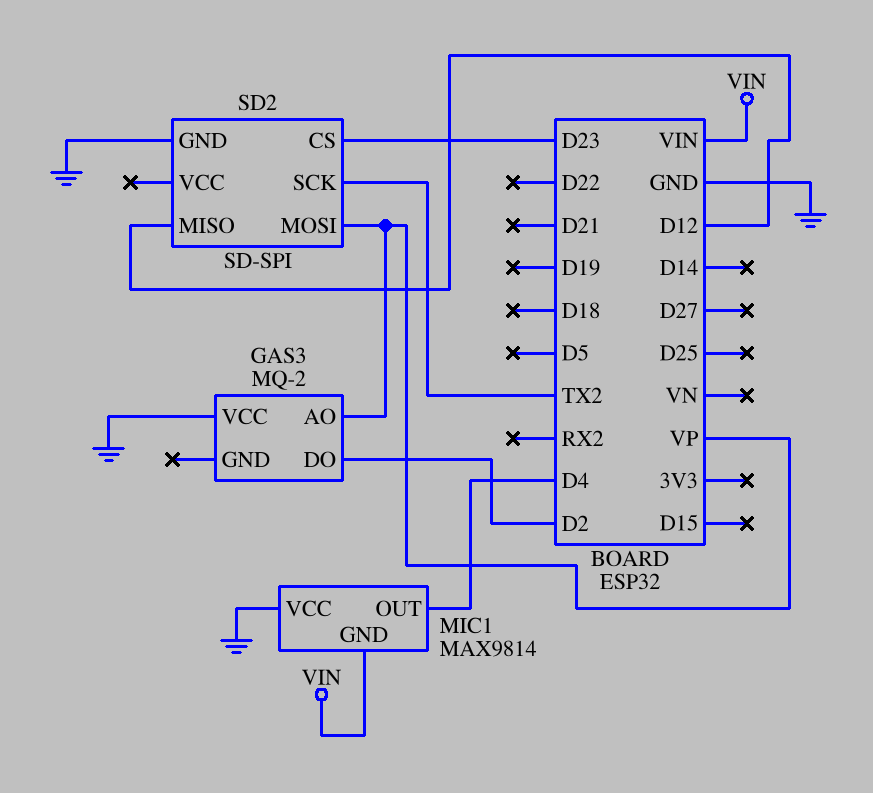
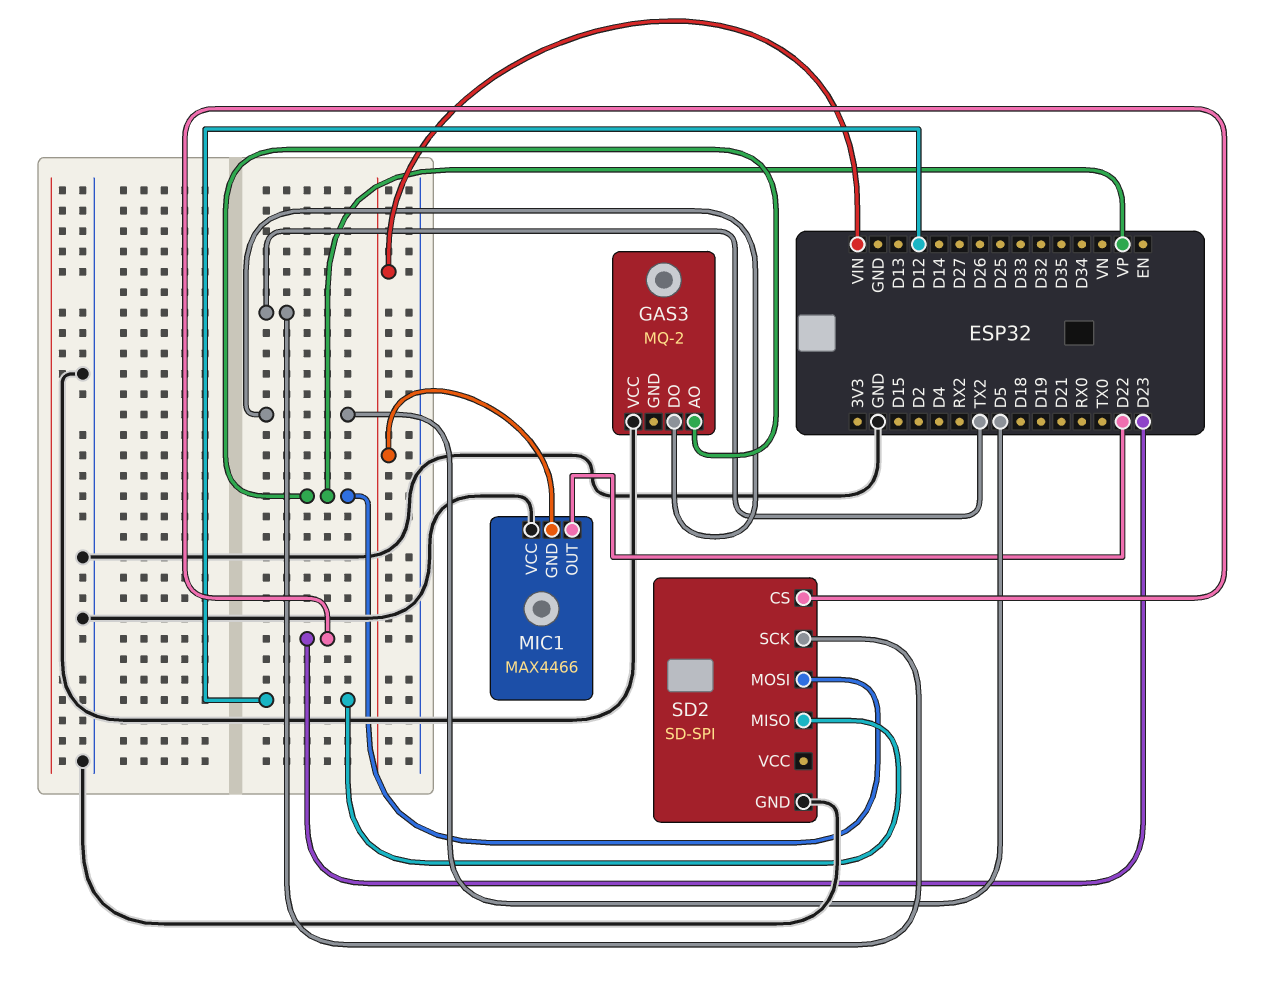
GAS3 pin DO: D2 -> D5
MIC1: MAX9814 -> MAX4466
MIC1 pin OUT: D4 -> D22

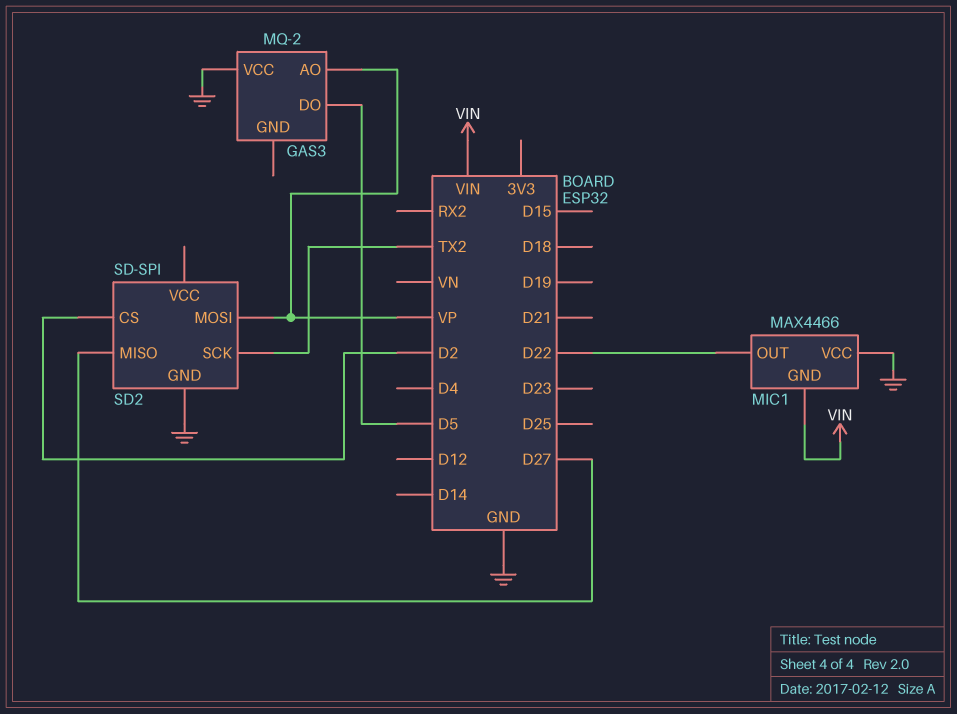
SD2 pin CS: D23 -> D2
SD2 pin MISO: D12 -> D27

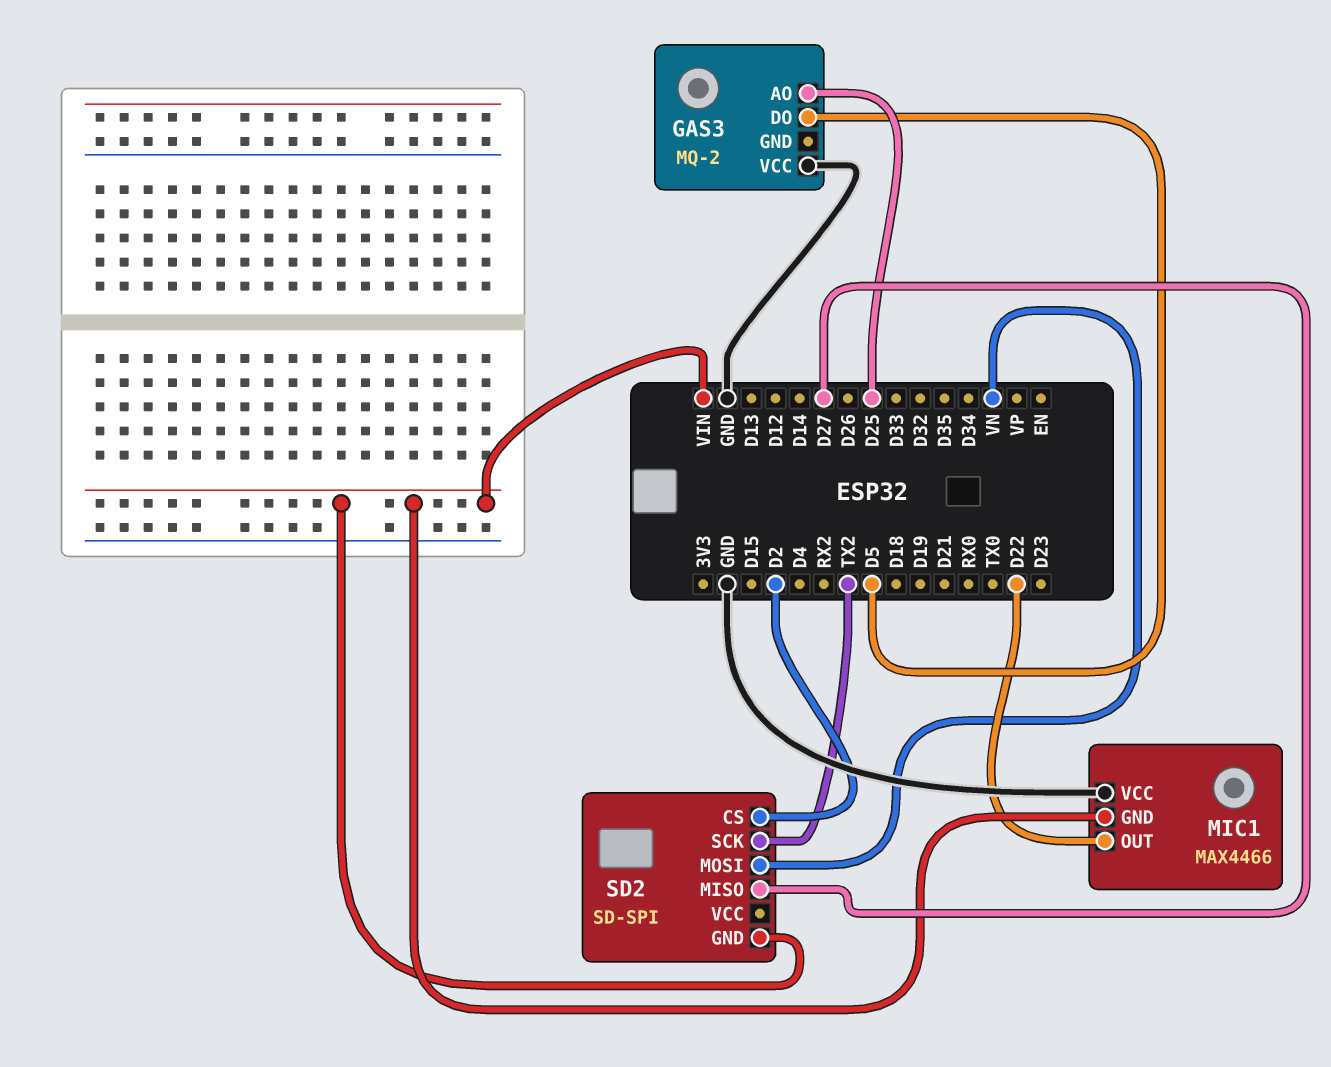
GAS3 pin AO: VP -> D25
SD2 pin GND: GND -> VIN
SD2 pin MOSI: VP -> VN

